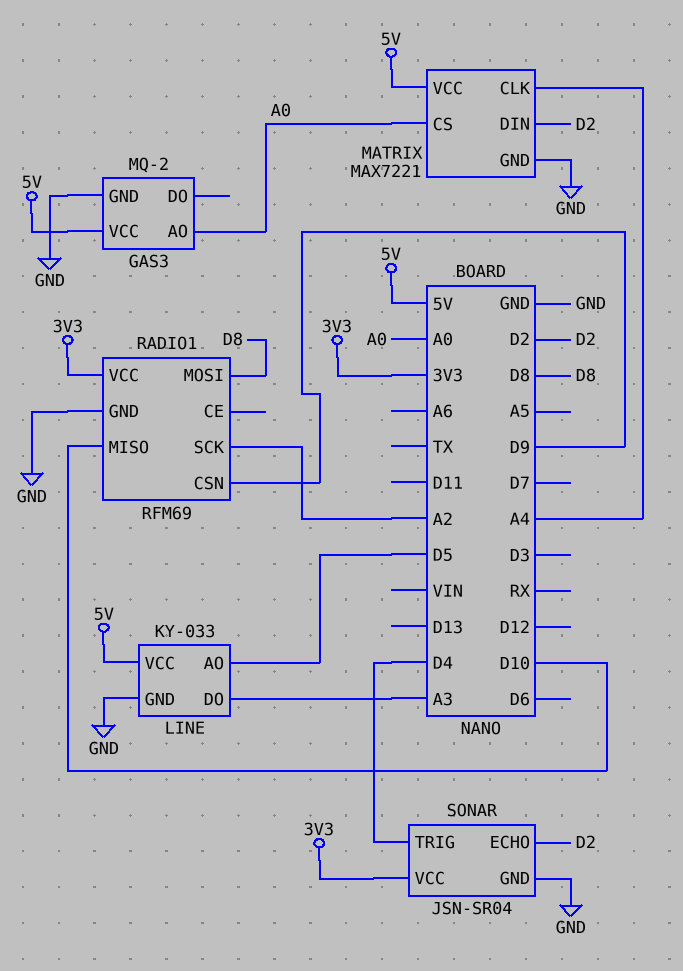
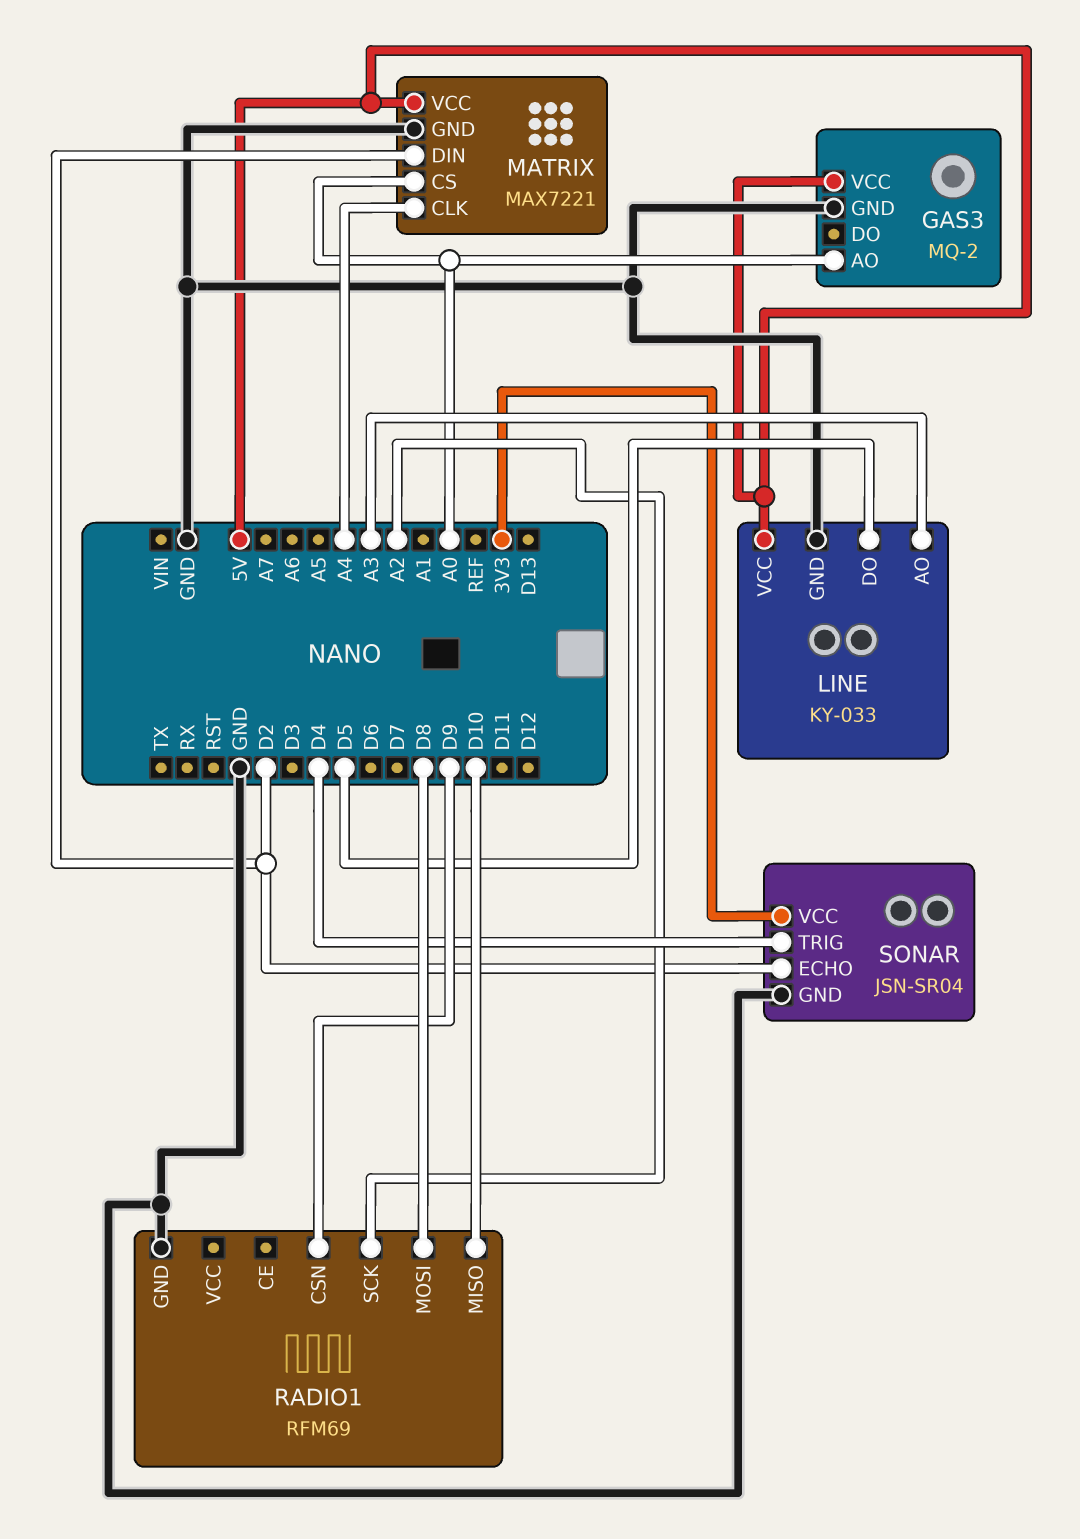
LINE pin AO: D5 -> A3
LINE pin DO: A3 -> D5
RADIO1 pin VCC: 3V3 -> none

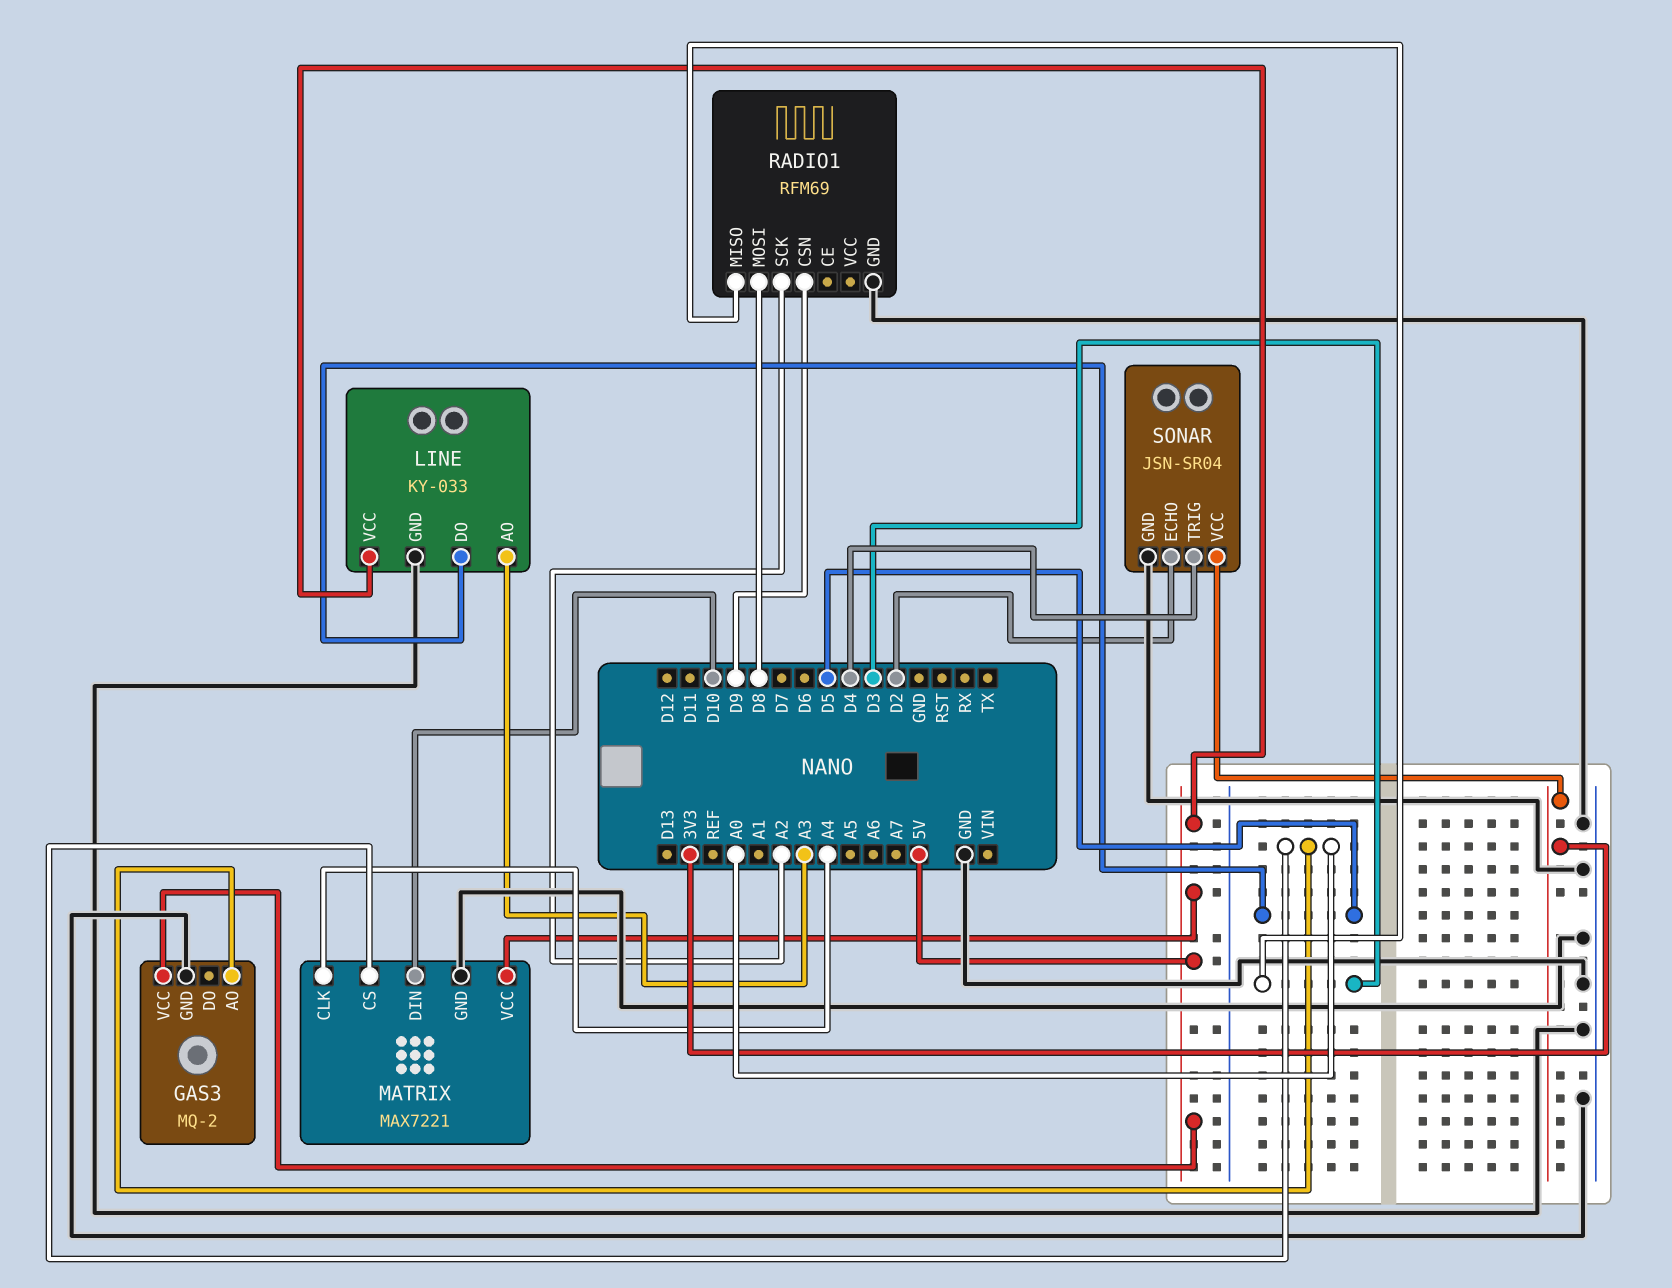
MATRIX pin DIN: D2 -> D10
RADIO1 pin MISO: D10 -> D3

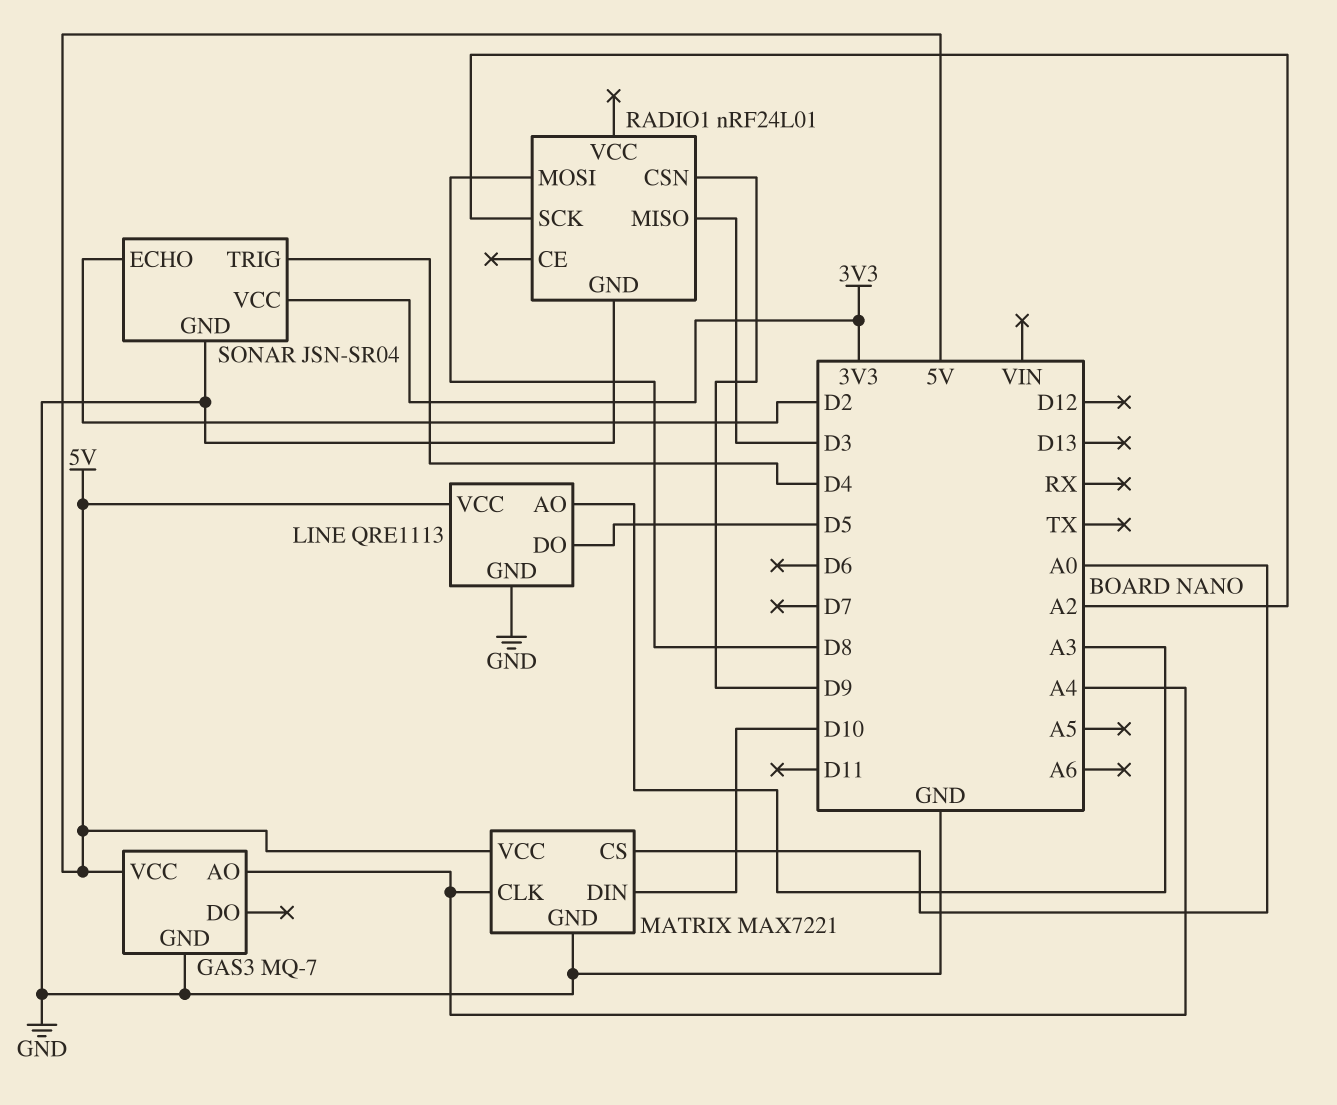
GAS3: MQ-2 -> MQ-7
GAS3 pin AO: A0 -> A4
LINE: KY-033 -> QRE1113
RADIO1: RFM69 -> nRF24L01

